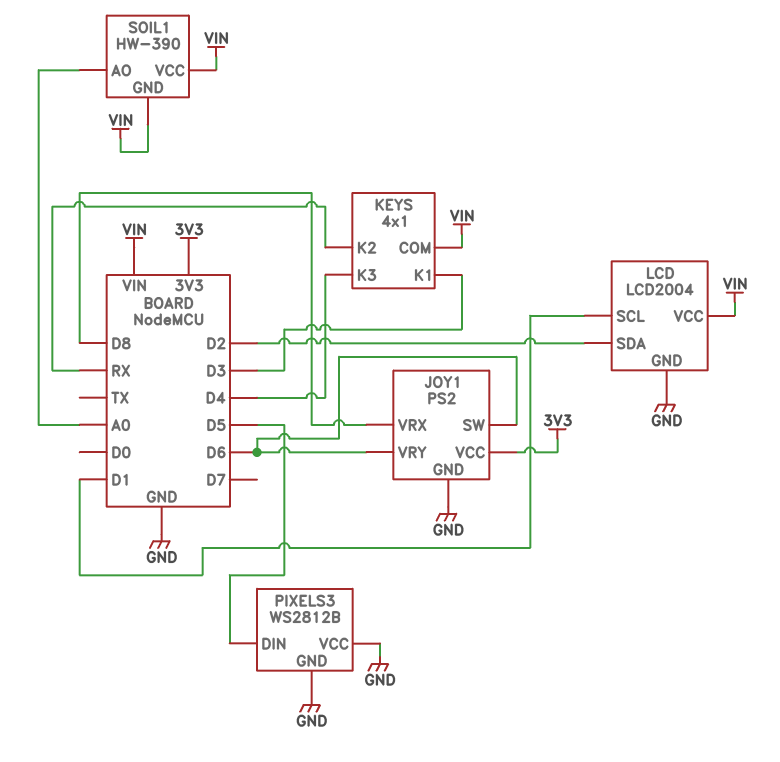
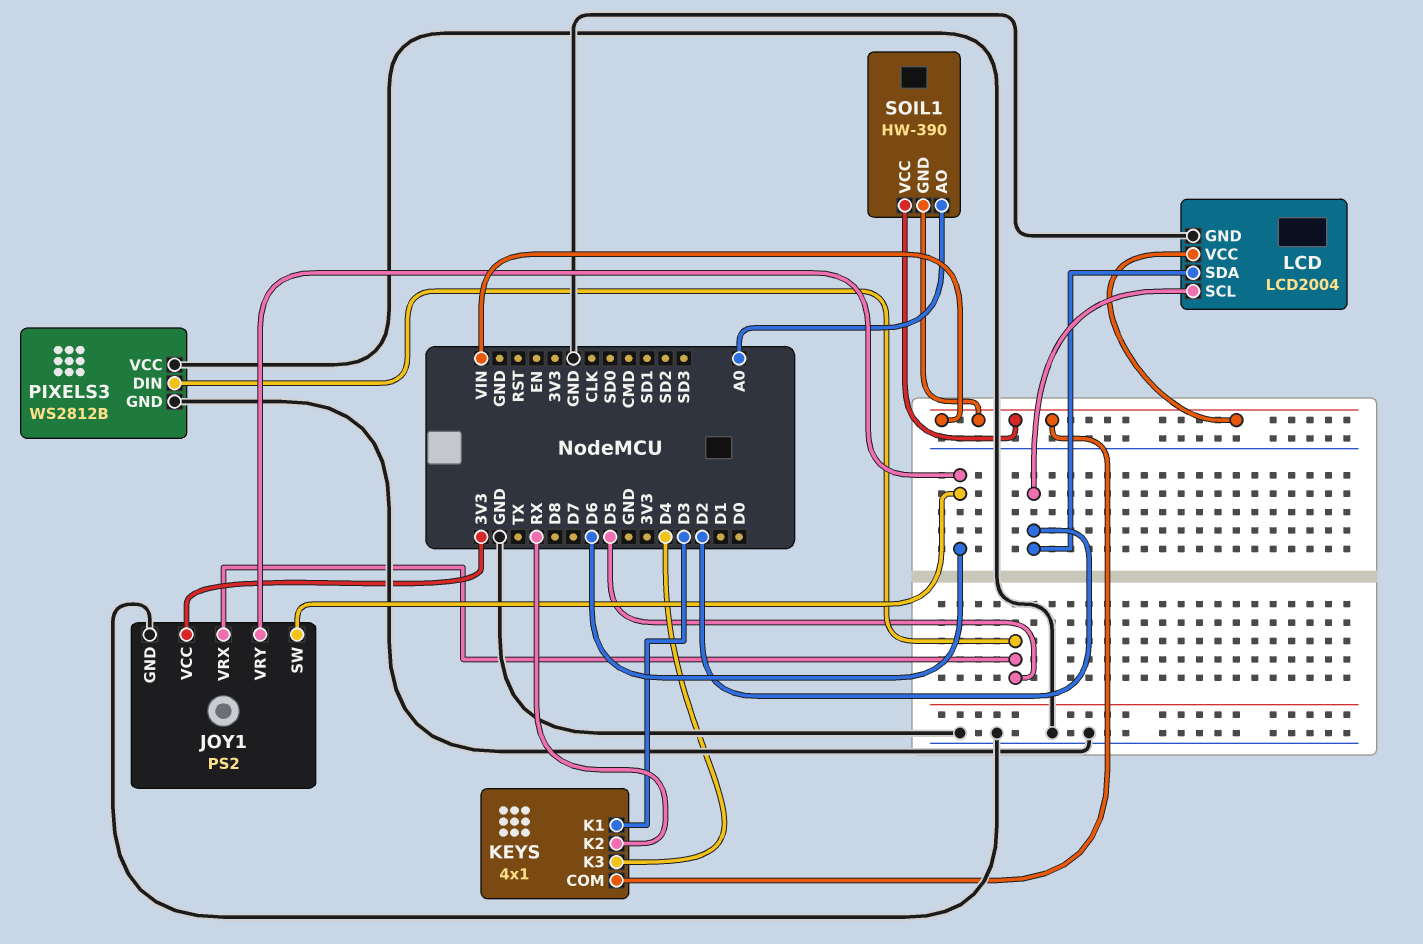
JOY1 pin VRX: D8 -> D5
LCD pin SCL: D1 -> D2

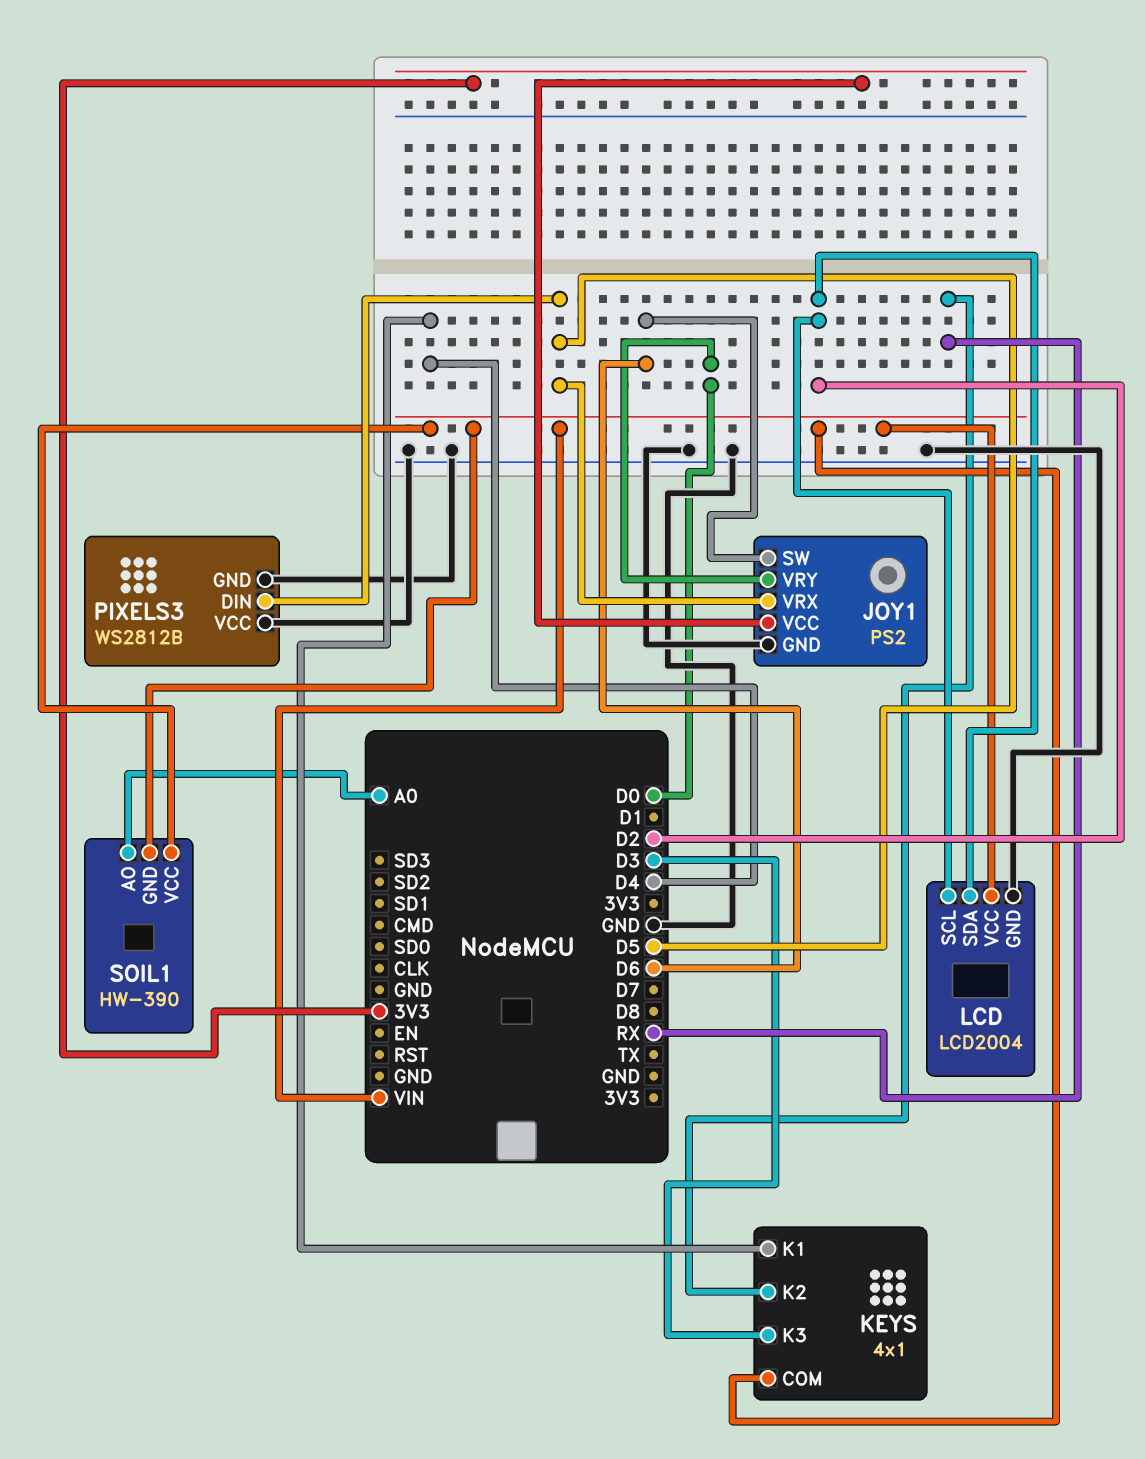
JOY1 pin VRY: D6 -> D0
KEYS pin K1: D3 -> D4
KEYS pin K3: D4 -> D3

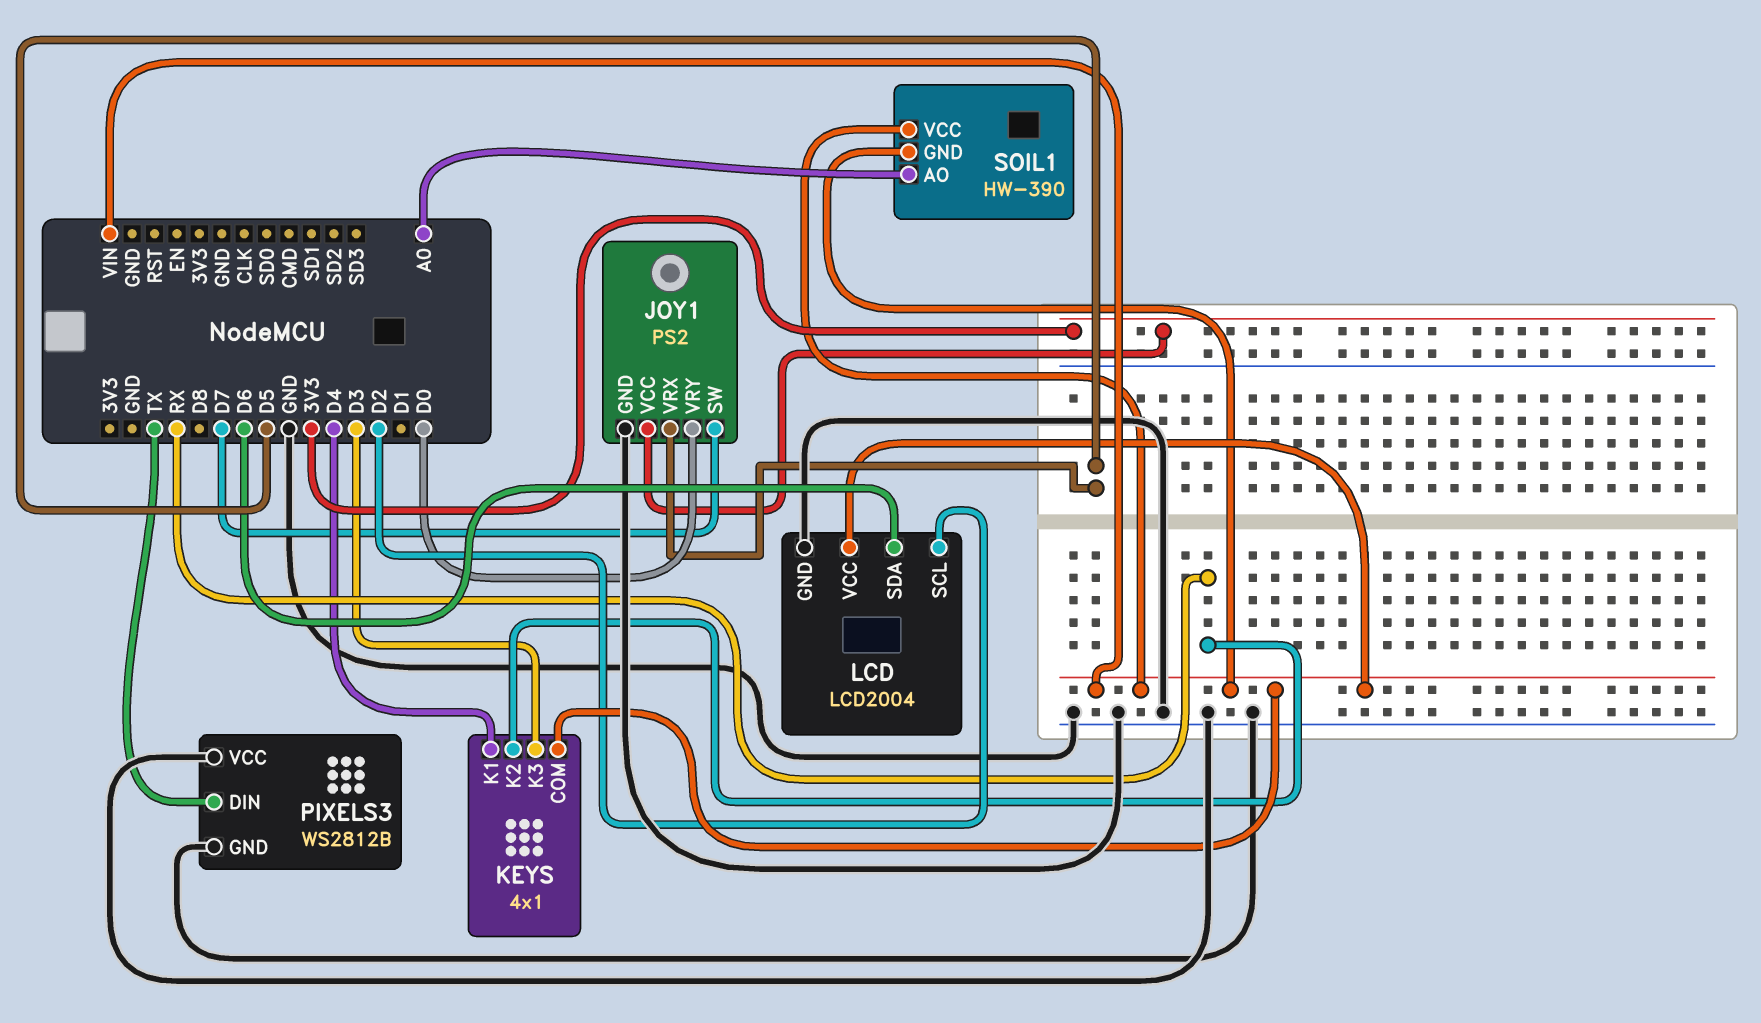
JOY1 pin SW: D6 -> D7
LCD pin SDA: D2 -> D6
PIXELS3 pin DIN: D5 -> TX

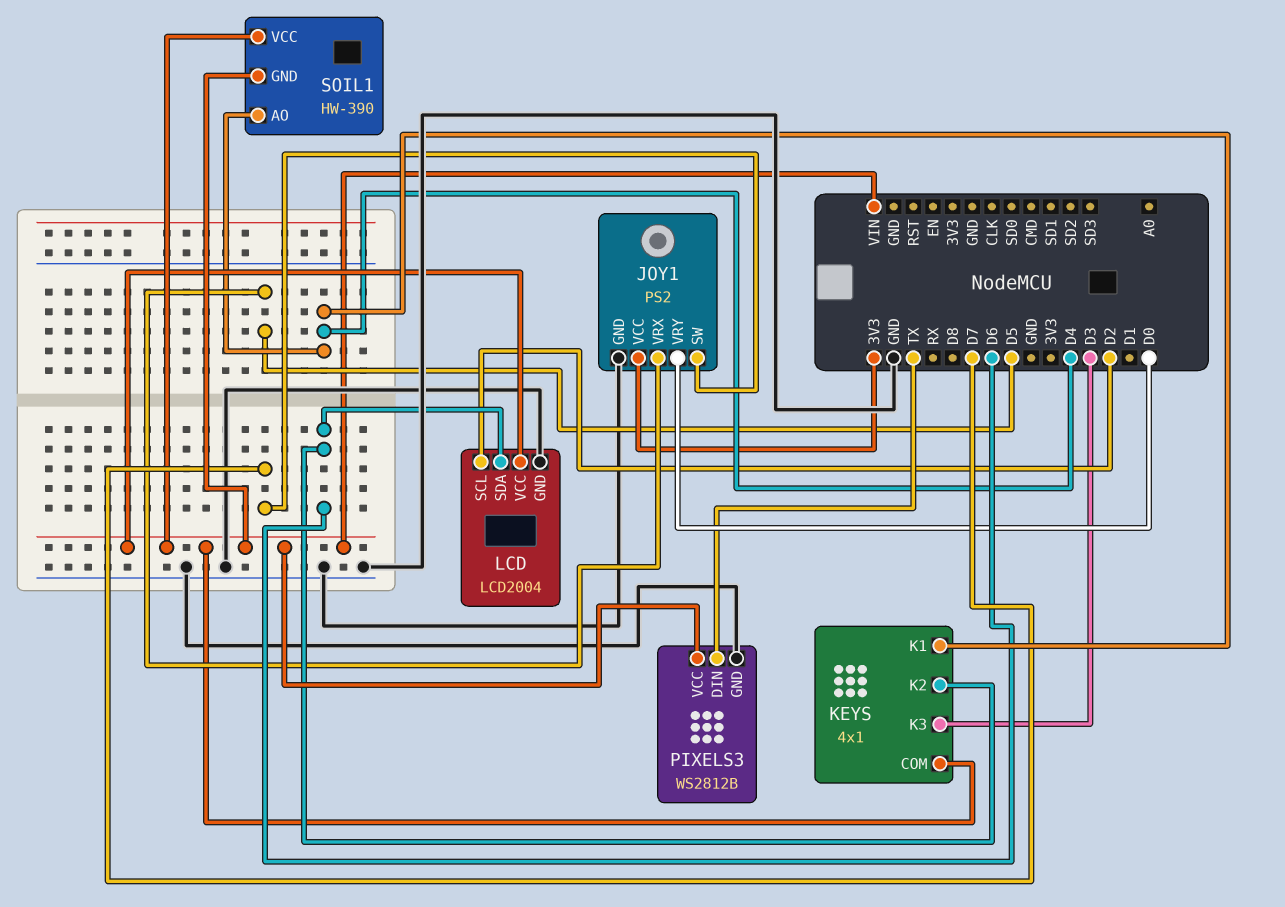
KEYS pin K2: RX -> D6
PIXELS3 pin VCC: GND -> VIN
SOIL1 pin AO: A0 -> D4

